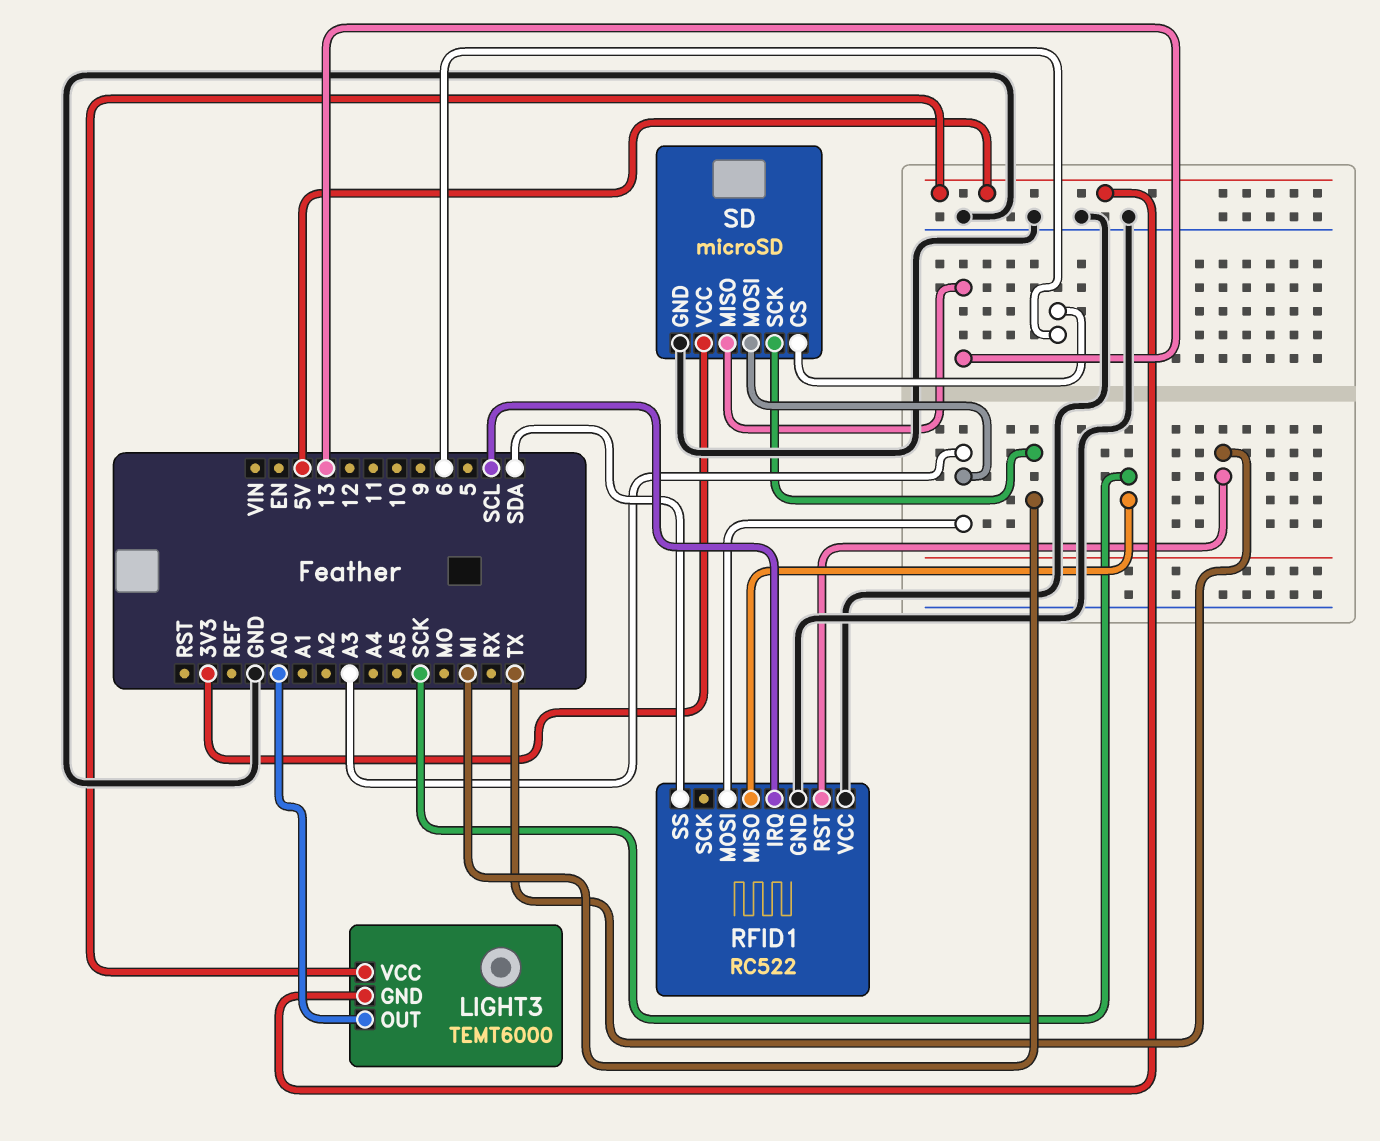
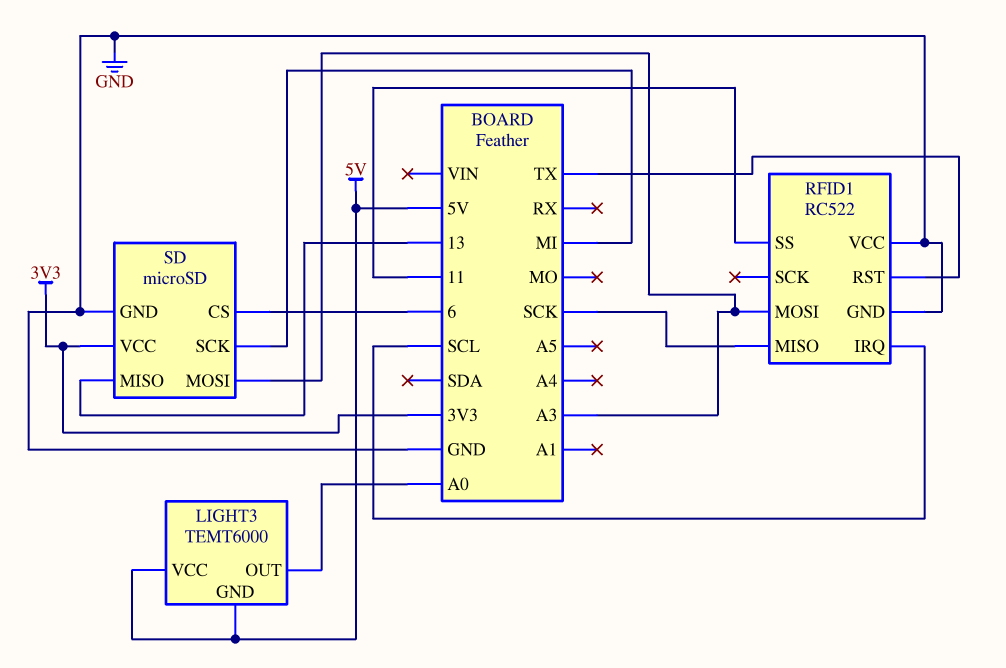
RFID1 pin SS: SDA -> 11

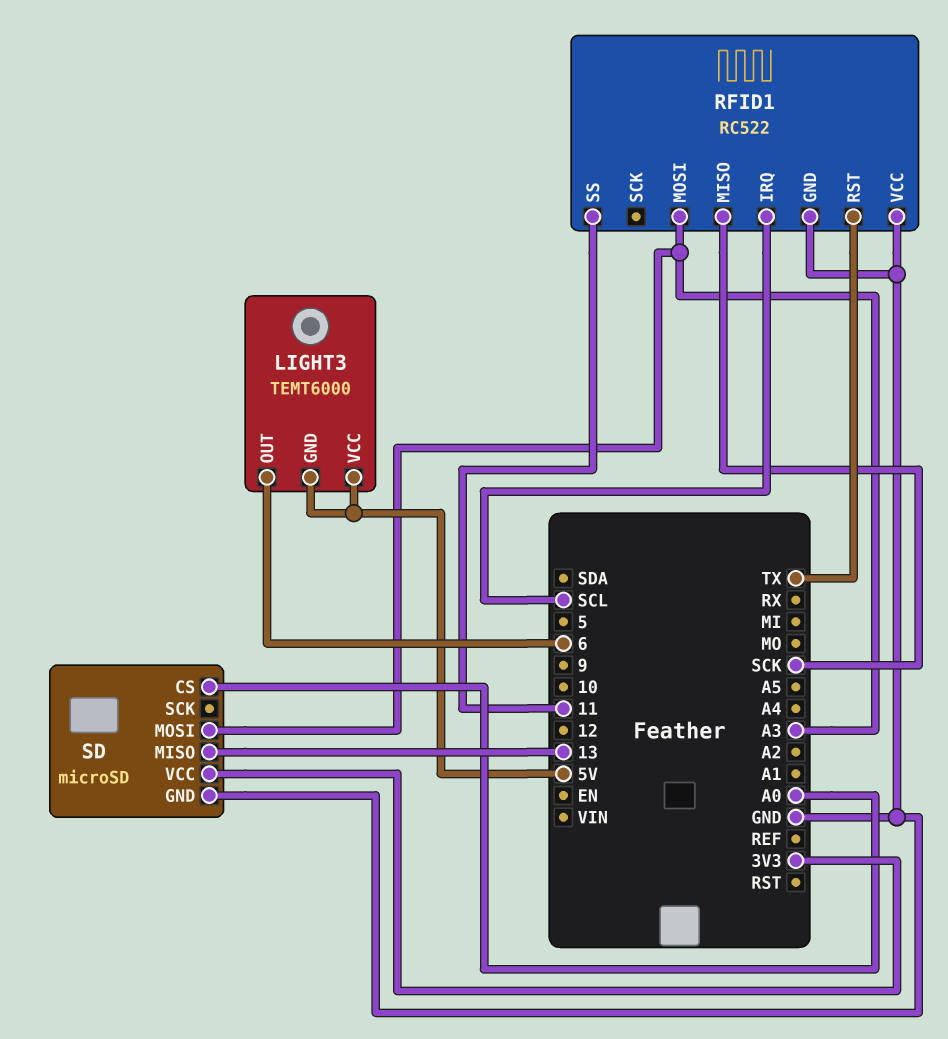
LIGHT3 pin OUT: A0 -> 6
SD pin CS: 6 -> A0
SD pin SCK: MI -> none

